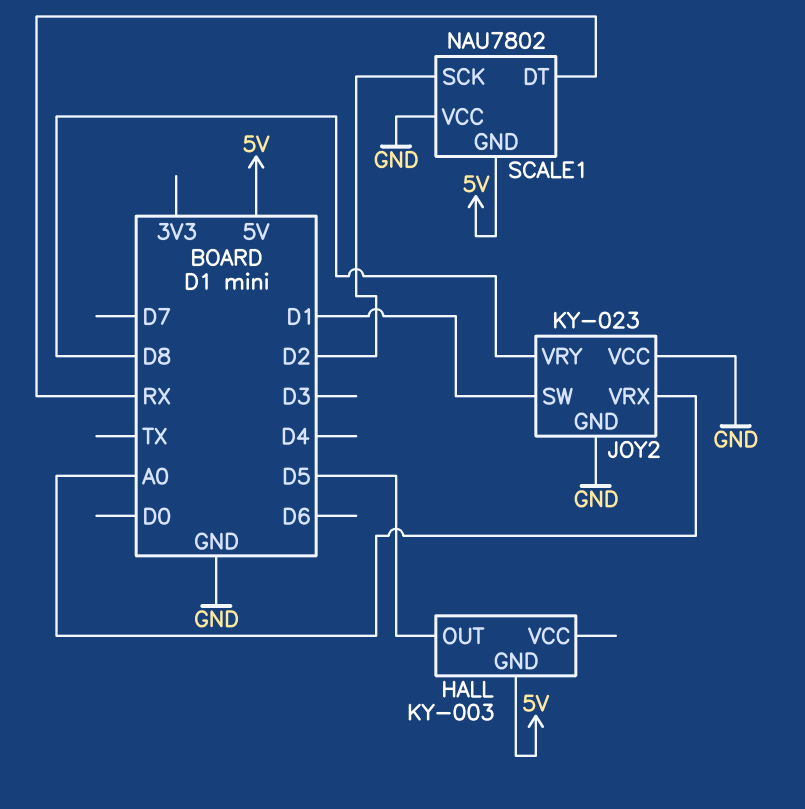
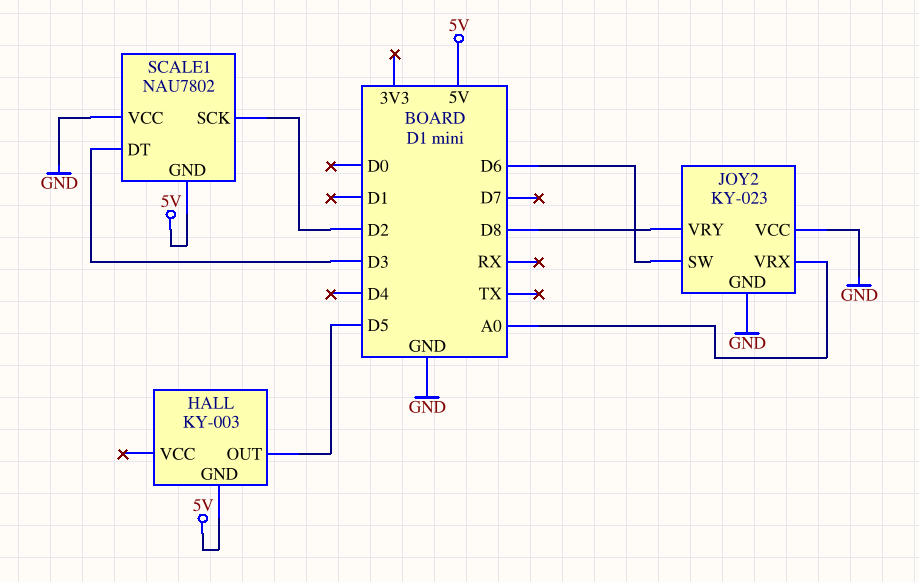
JOY2 pin SW: D1 -> D6
SCALE1 pin DT: RX -> D3

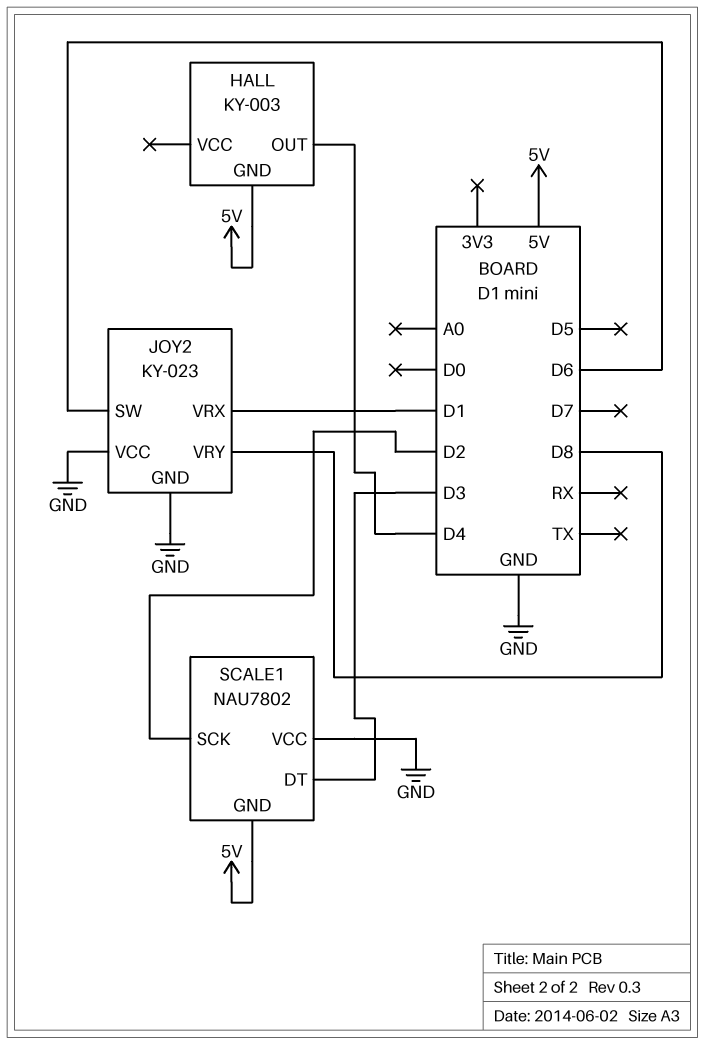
HALL pin OUT: D5 -> D4
JOY2 pin VRX: A0 -> D1

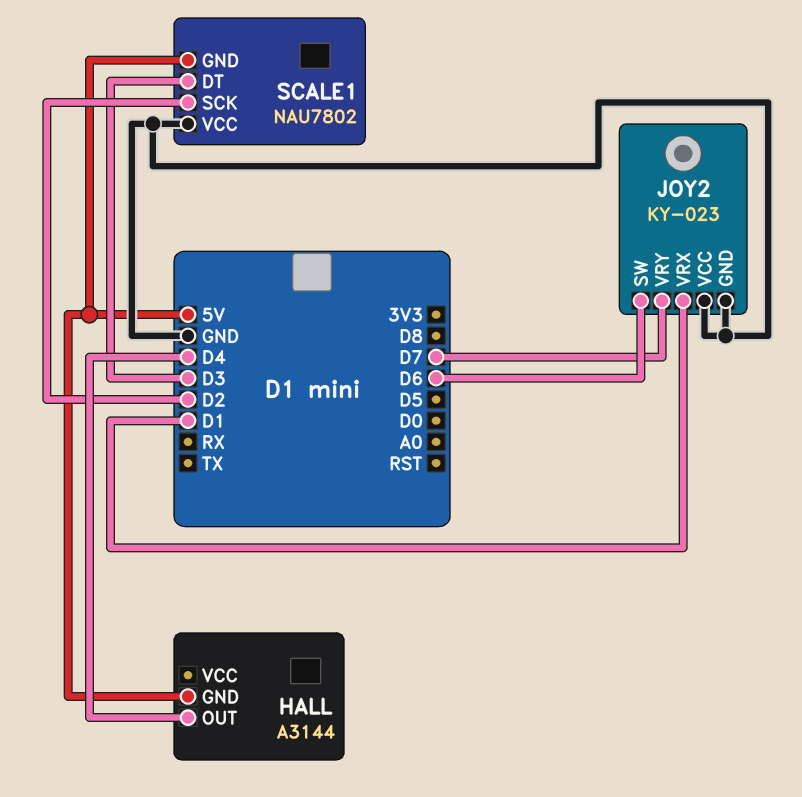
HALL: KY-003 -> A3144
JOY2 pin VRY: D8 -> D7

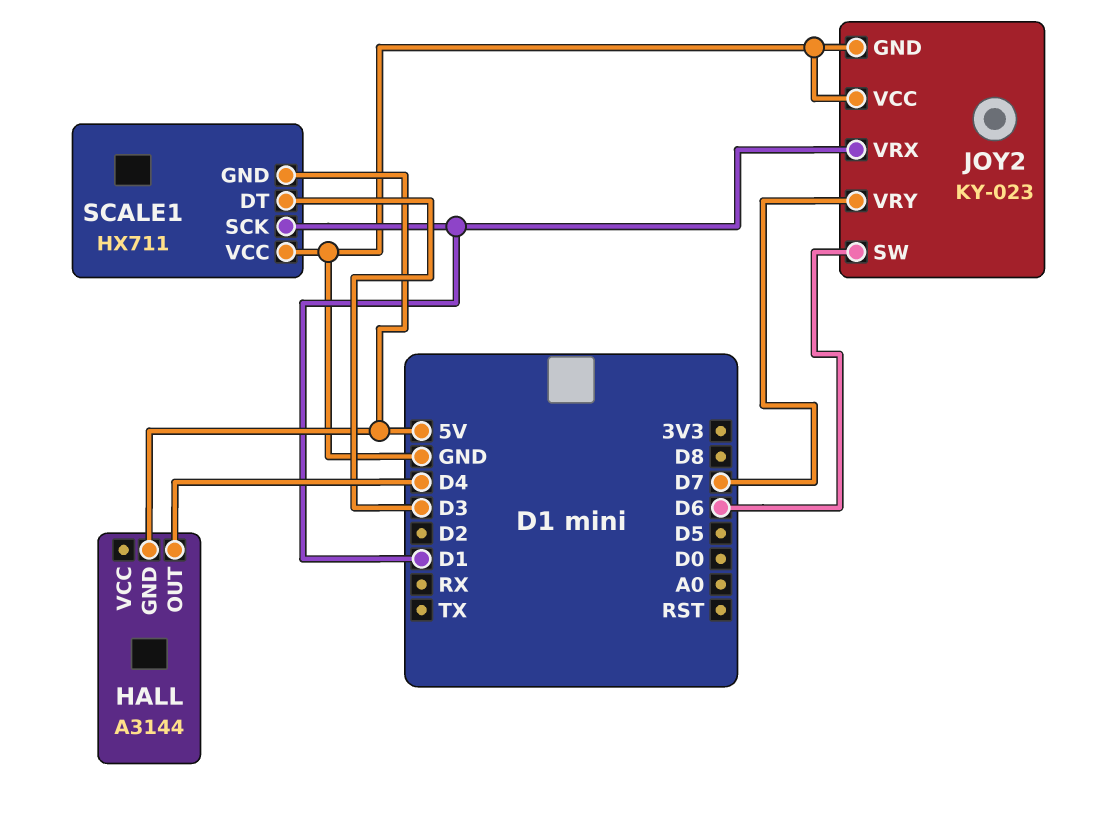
SCALE1: NAU7802 -> HX711
SCALE1 pin SCK: D2 -> D1

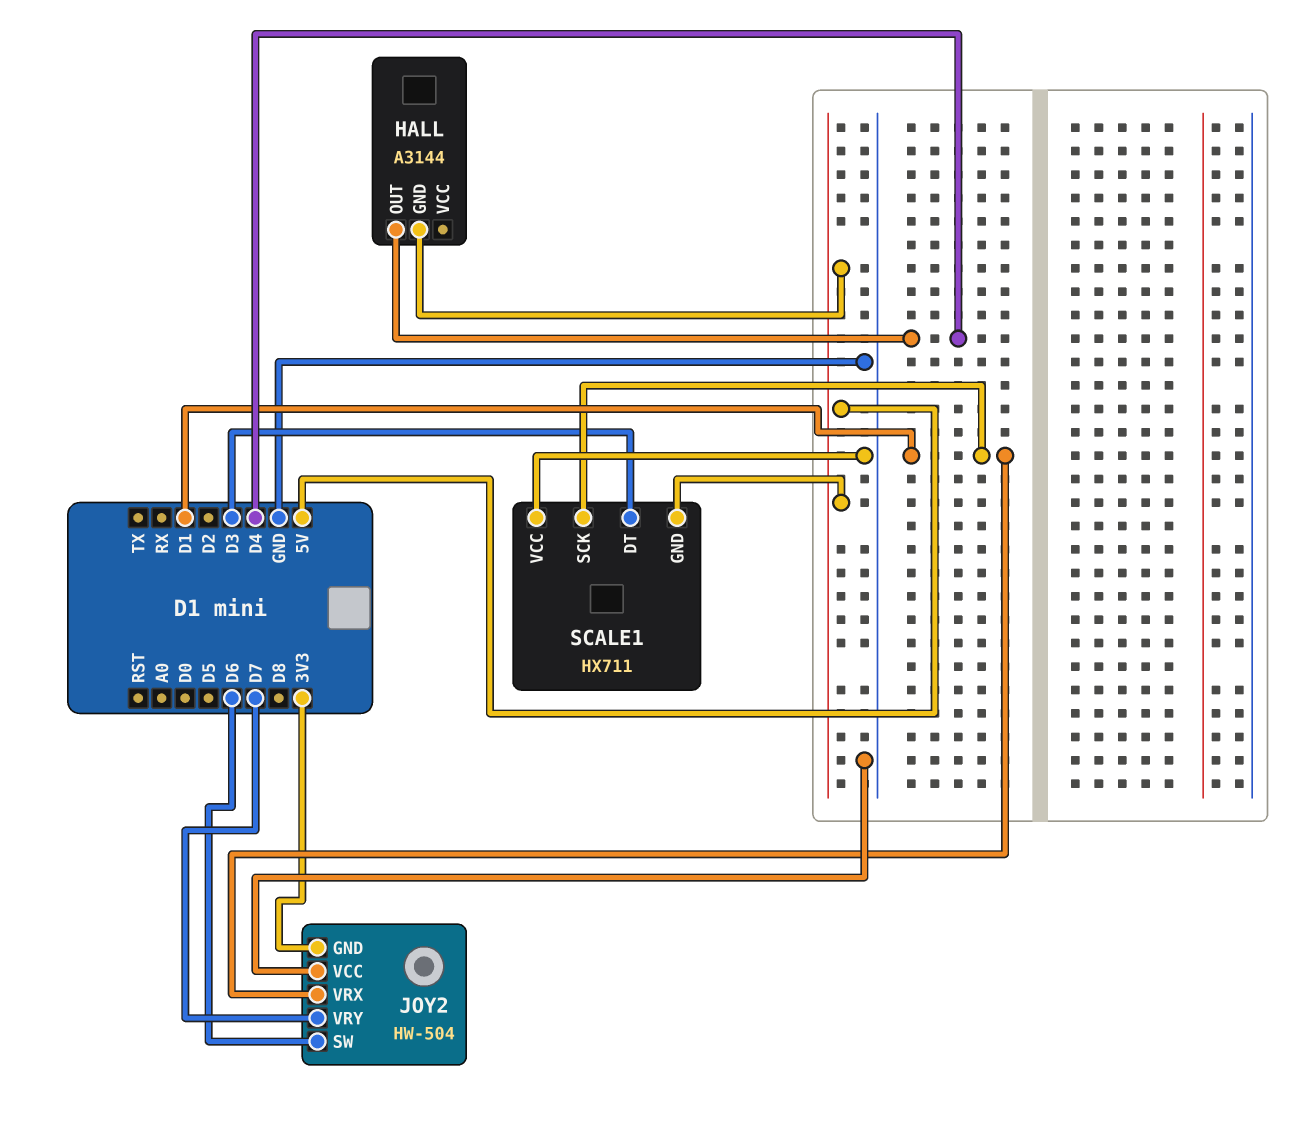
JOY2: KY-023 -> HW-504
JOY2 pin GND: GND -> 3V3

